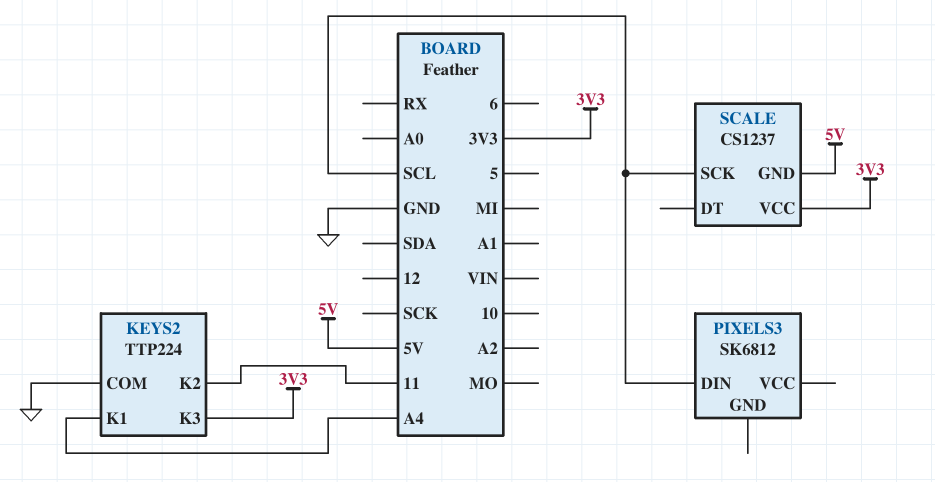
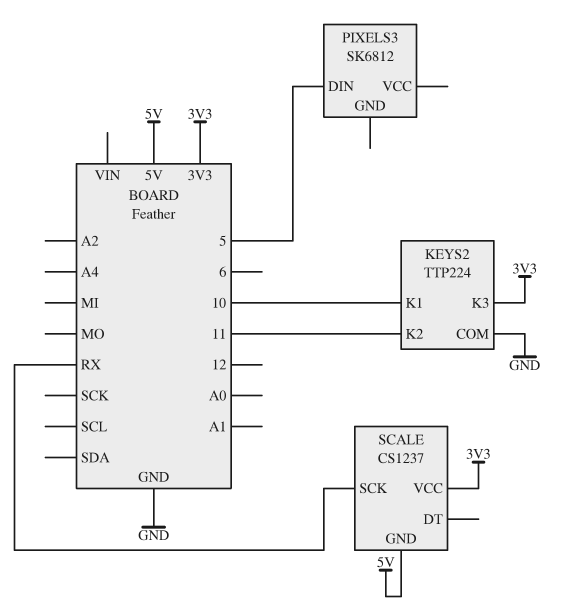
KEYS2 pin K1: A4 -> 10
PIXELS3 pin DIN: SCL -> 5
SCALE pin SCK: SCL -> RX

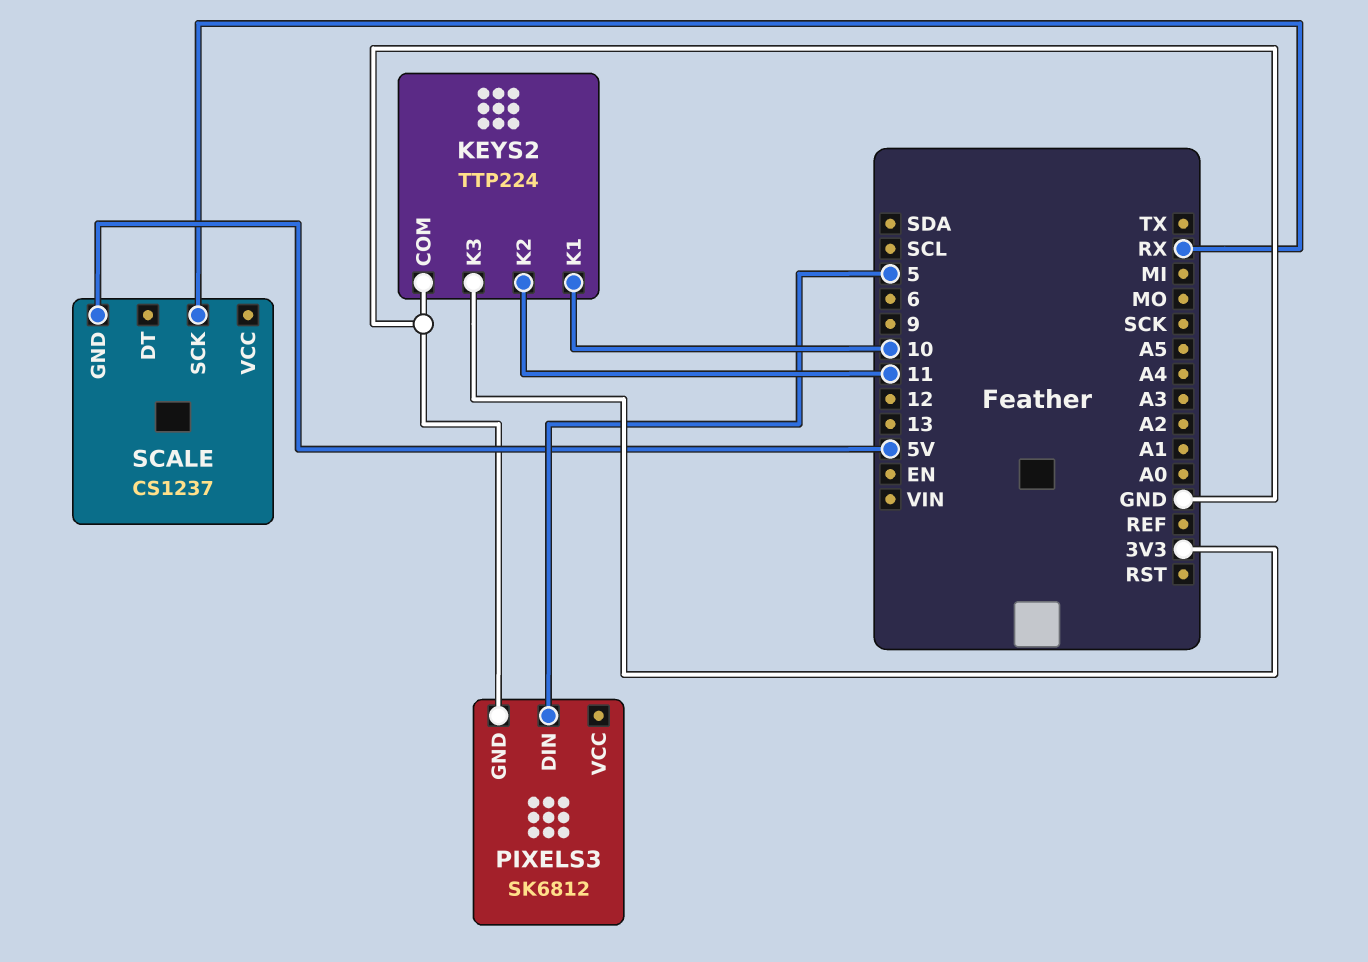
PIXELS3 pin GND: none -> GND
SCALE pin VCC: 3V3 -> none

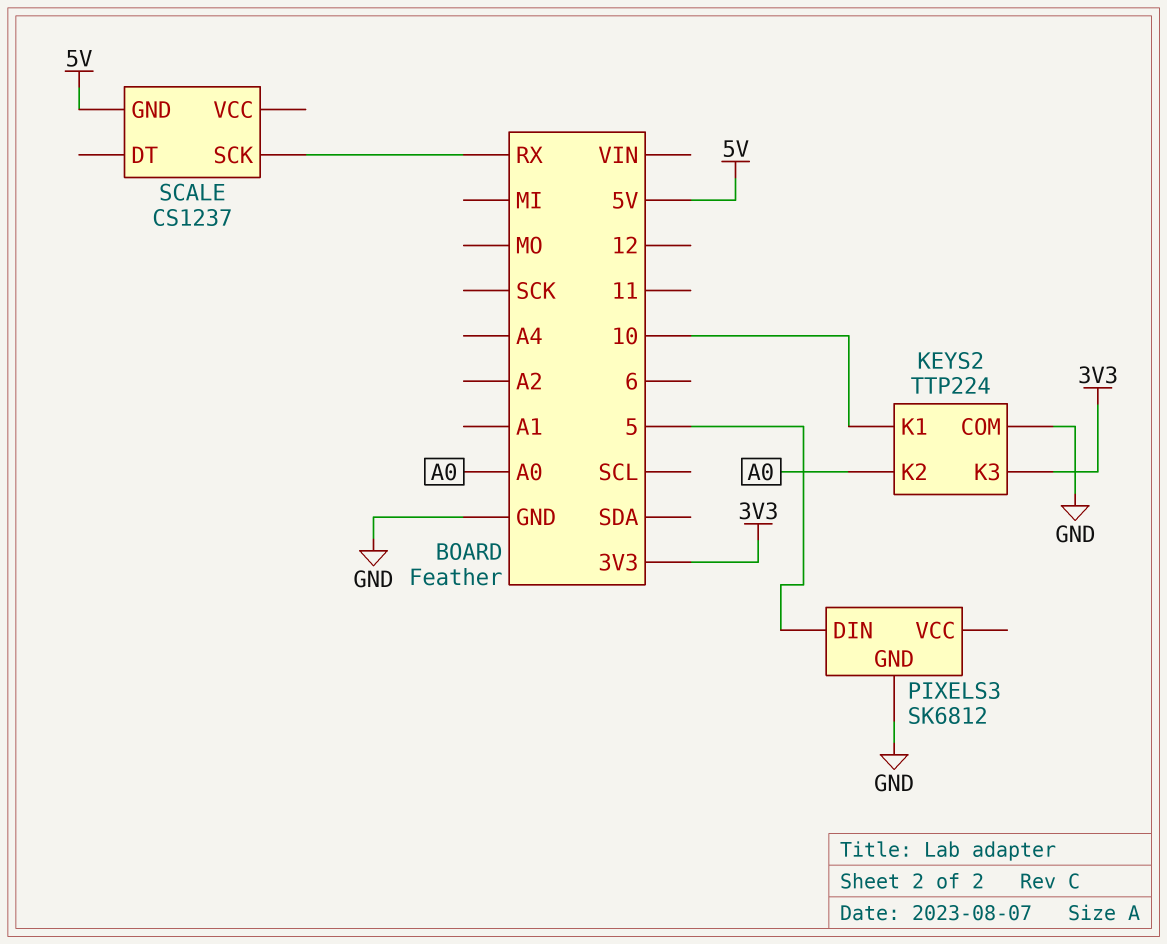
KEYS2 pin K2: 11 -> A0

